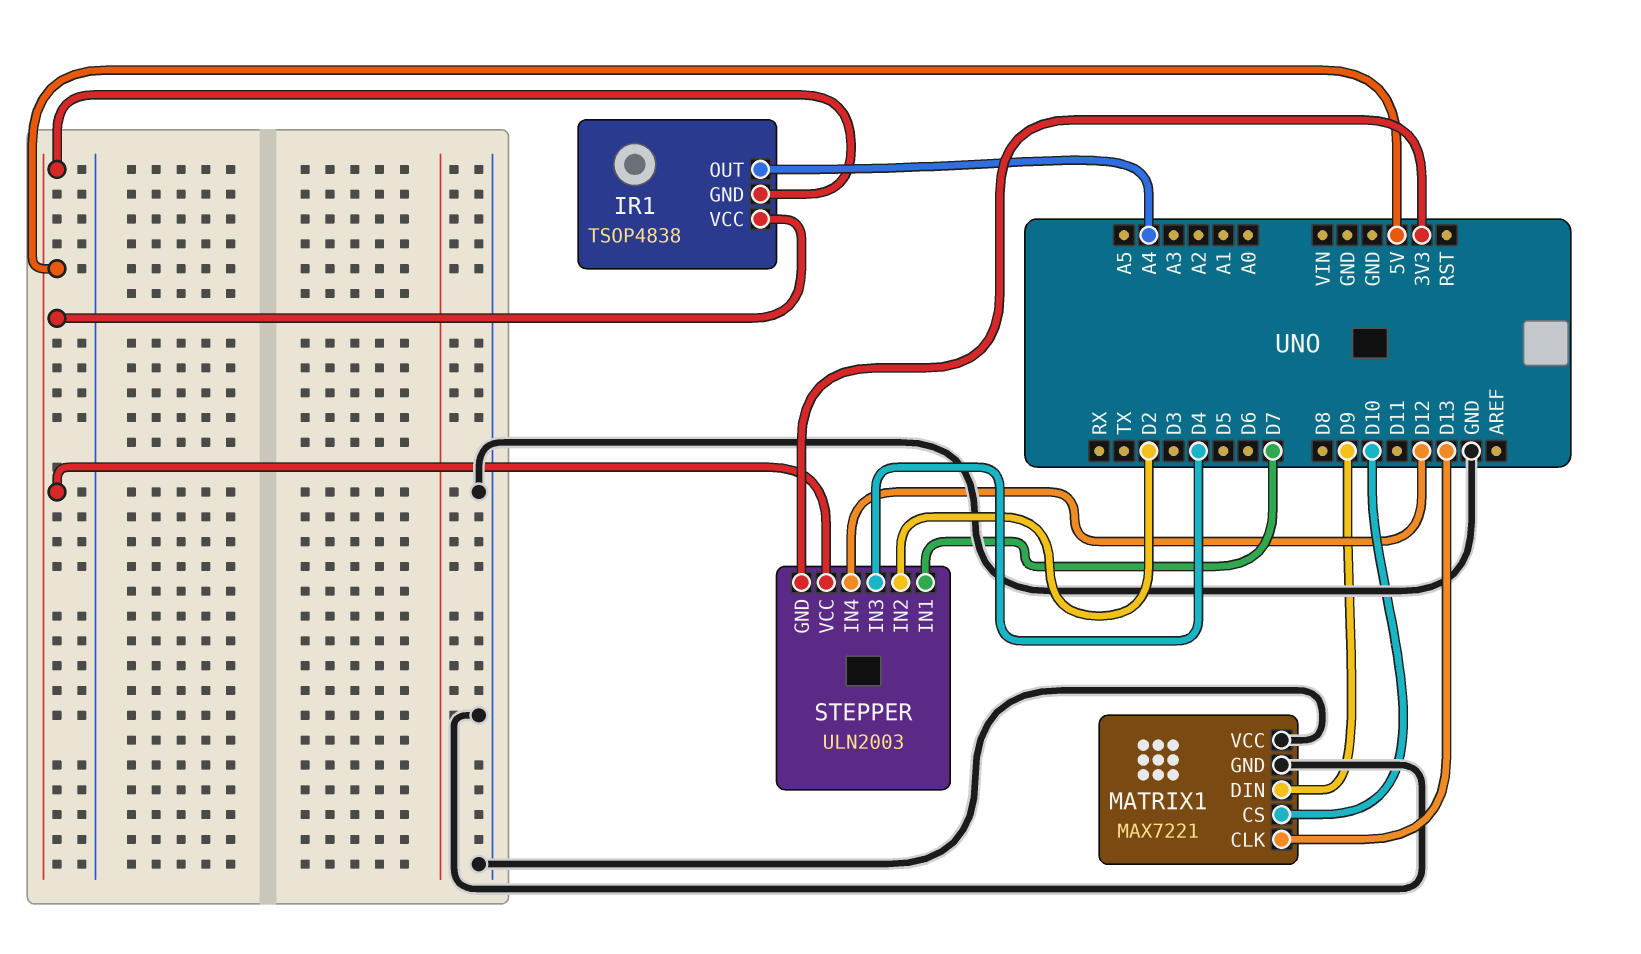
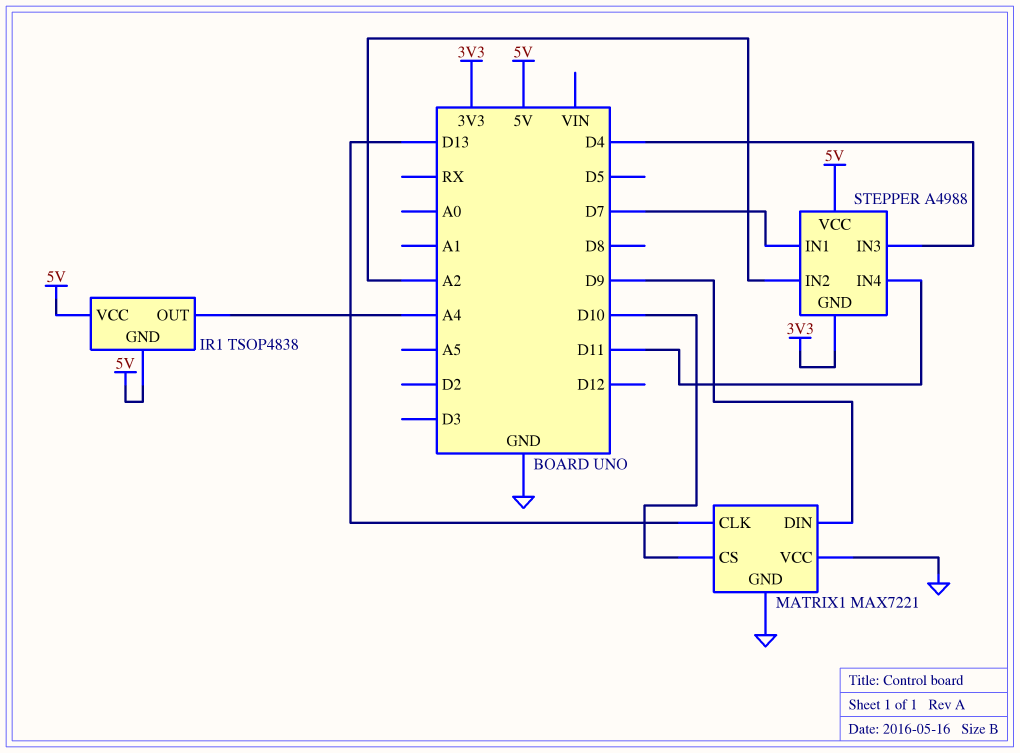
STEPPER: ULN2003 -> A4988
STEPPER pin IN2: D2 -> A2
STEPPER pin IN4: D12 -> D11

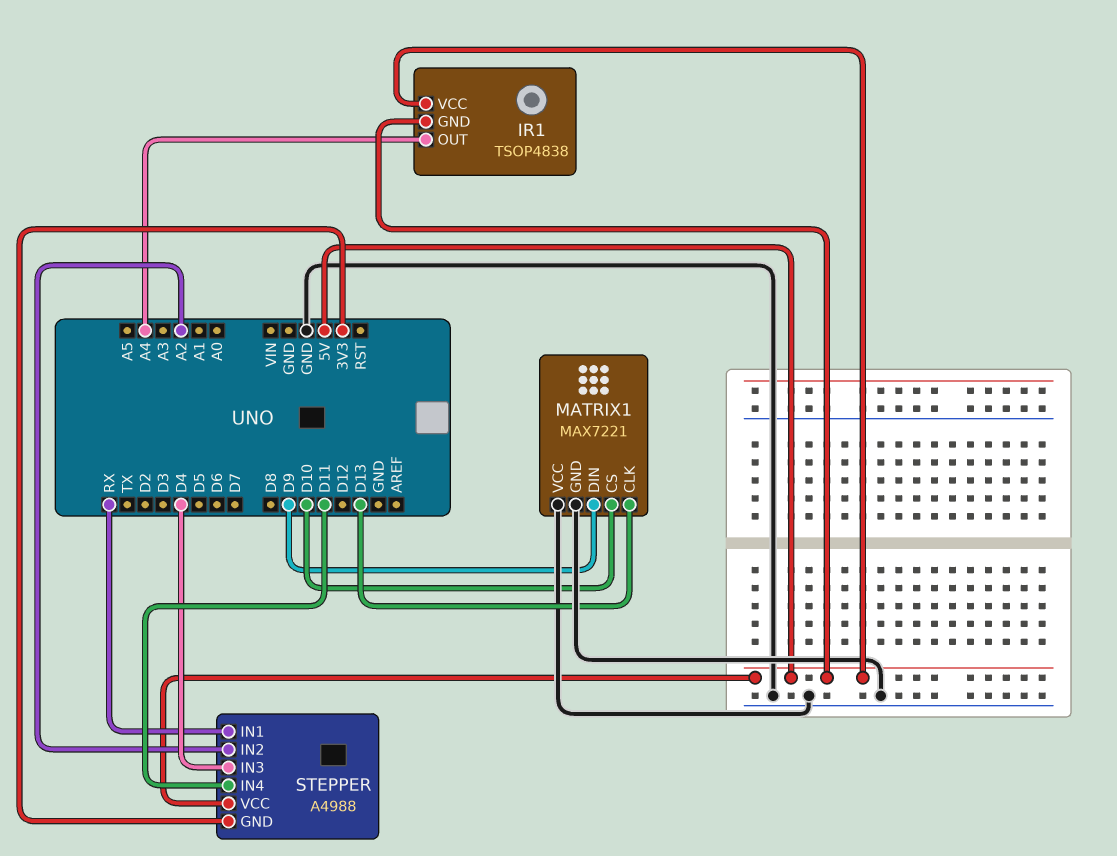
STEPPER pin IN1: D7 -> RX

